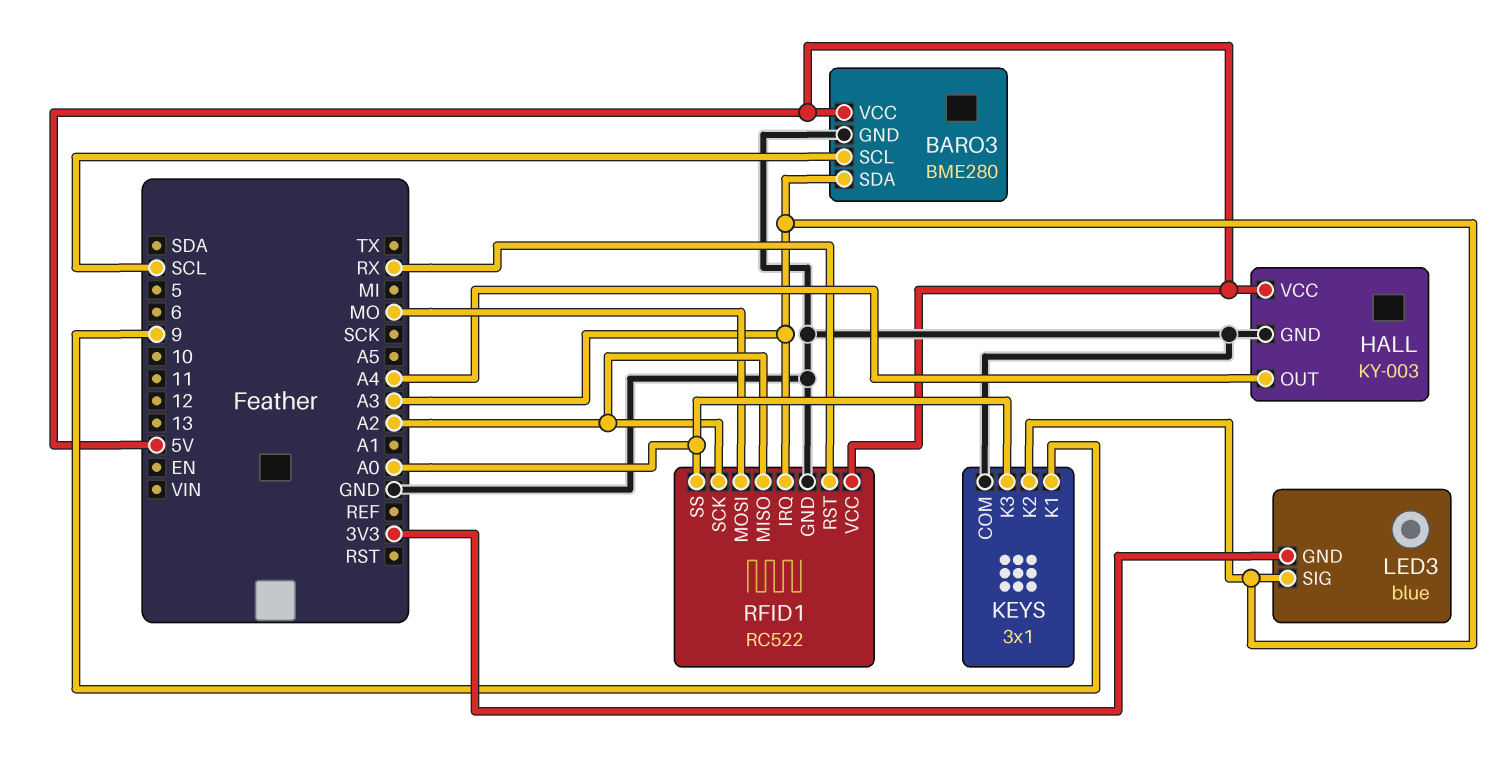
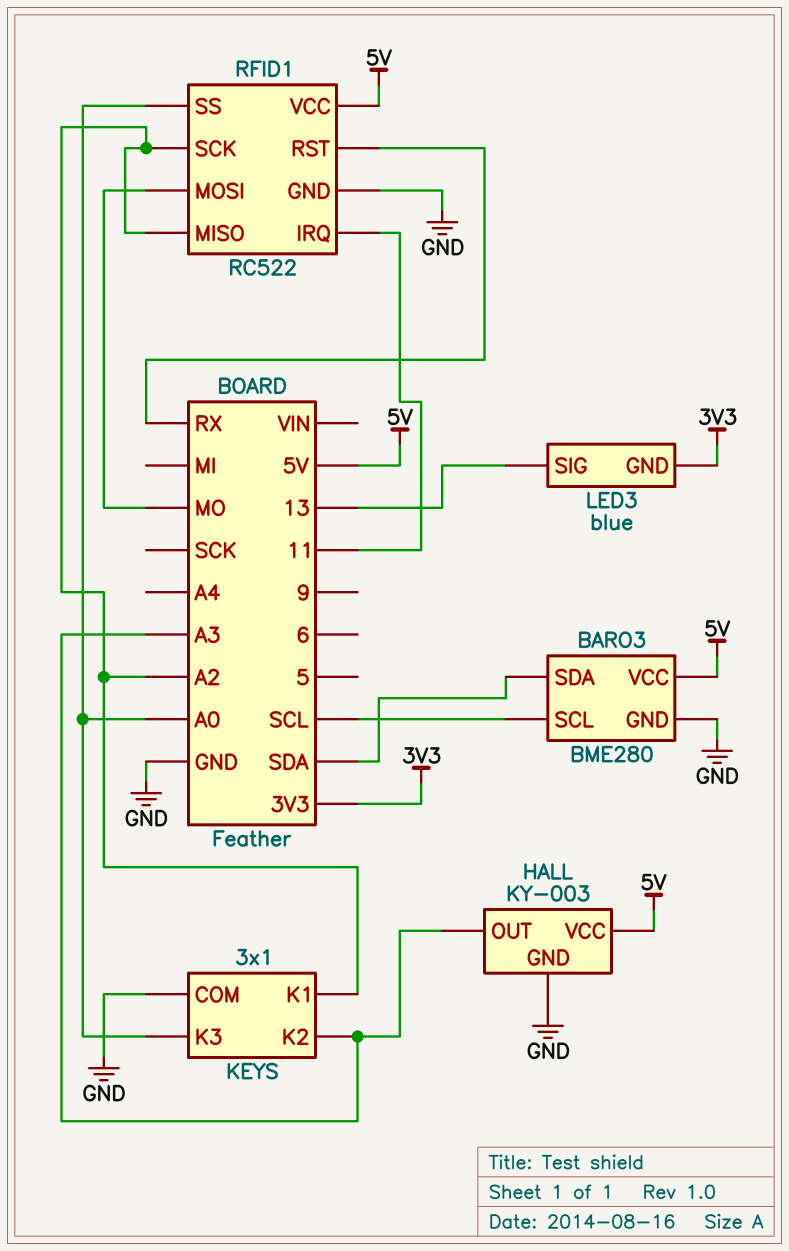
BARO3 pin SDA: A3 -> SDA
HALL pin OUT: A4 -> A3
KEYS pin K1: 9 -> A2
LED3 pin SIG: A3 -> 13
RFID1 pin IRQ: A3 -> 11

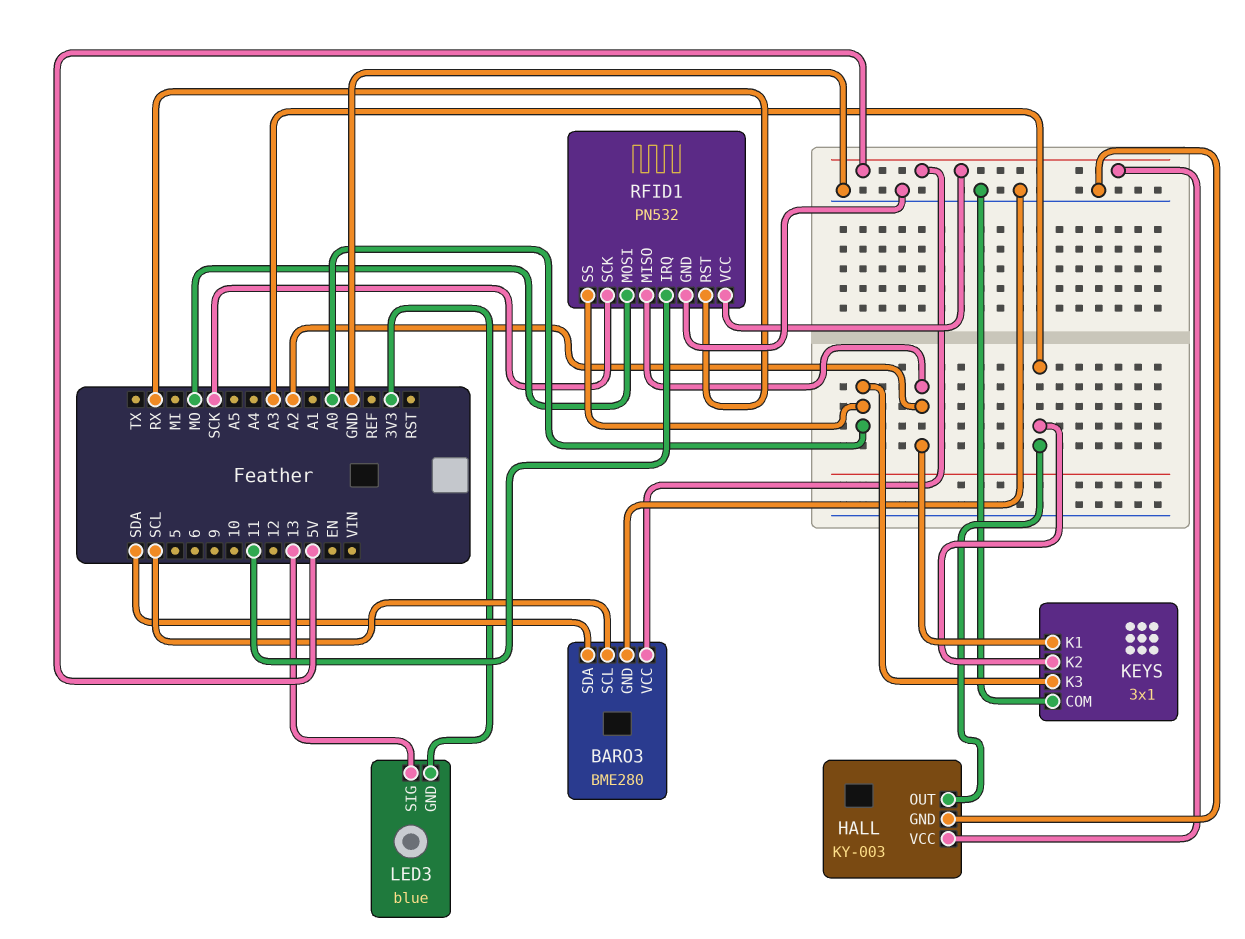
RFID1: RC522 -> PN532
RFID1 pin SCK: A2 -> SCK

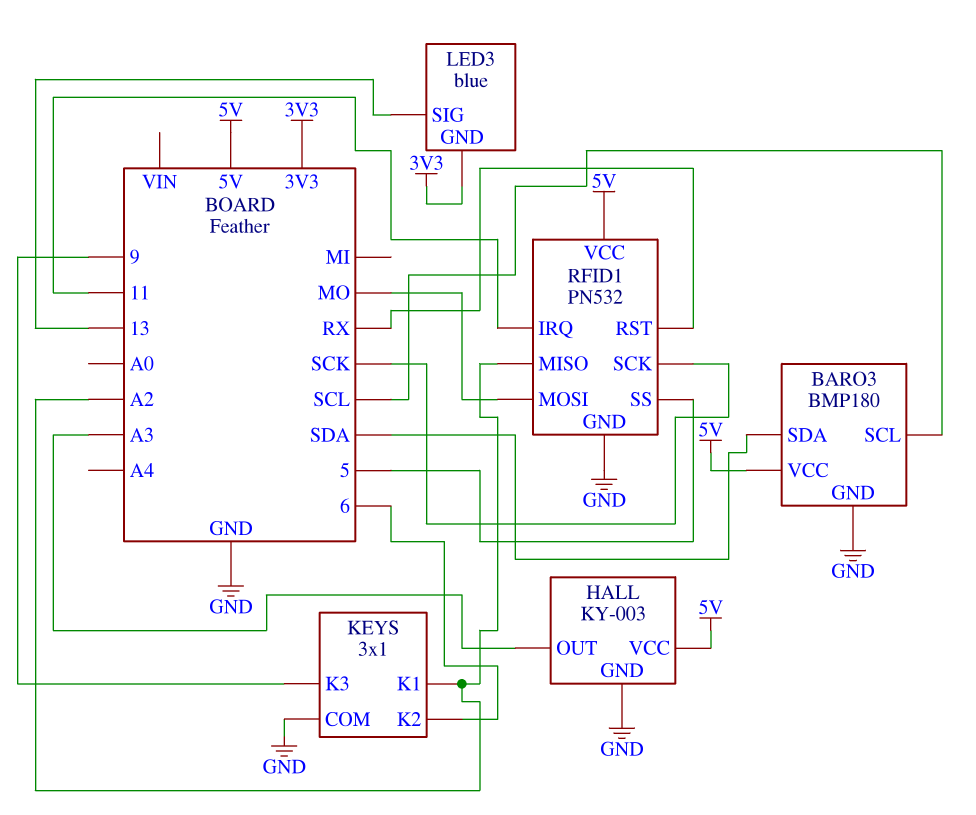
BARO3: BME280 -> BMP180
KEYS pin K2: A3 -> 6
KEYS pin K3: A0 -> 9
RFID1 pin SS: A0 -> 5

